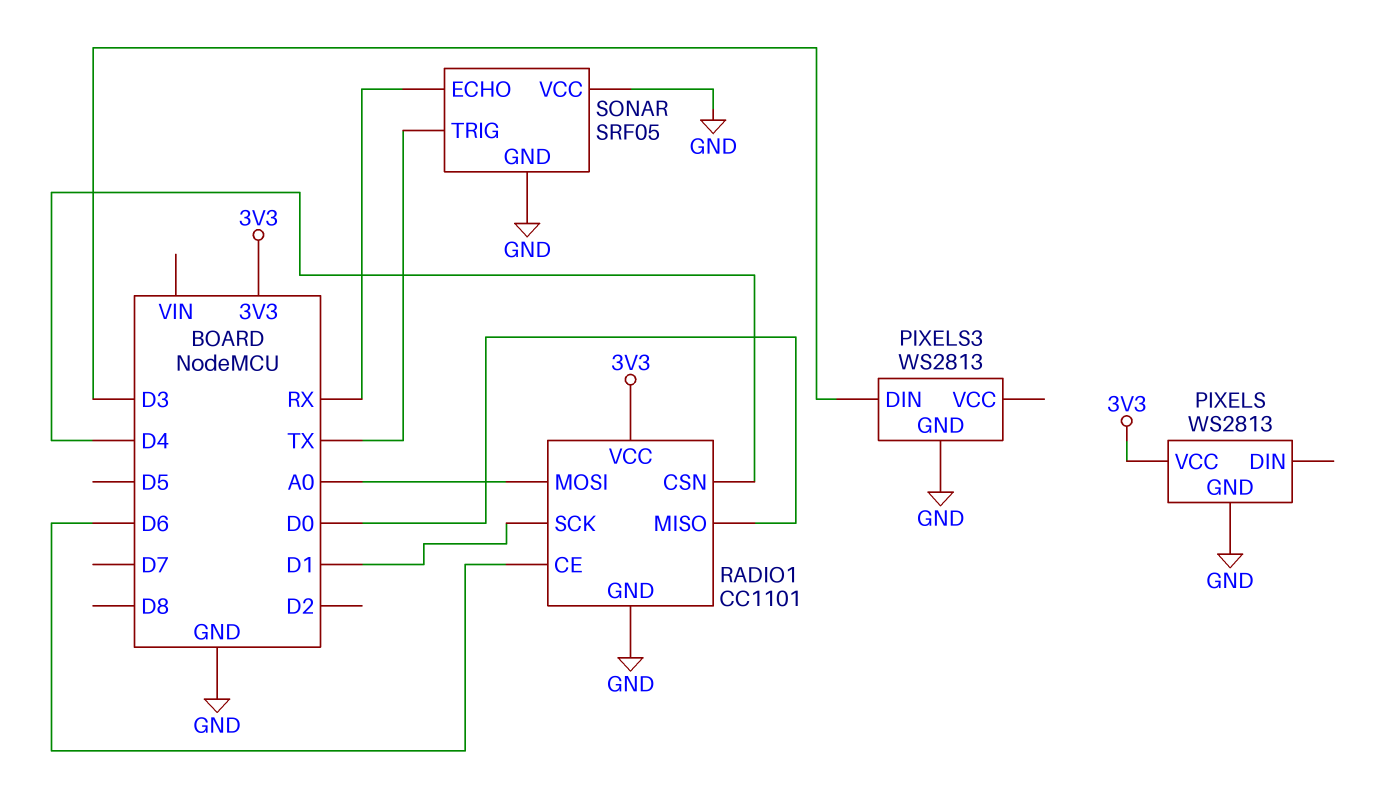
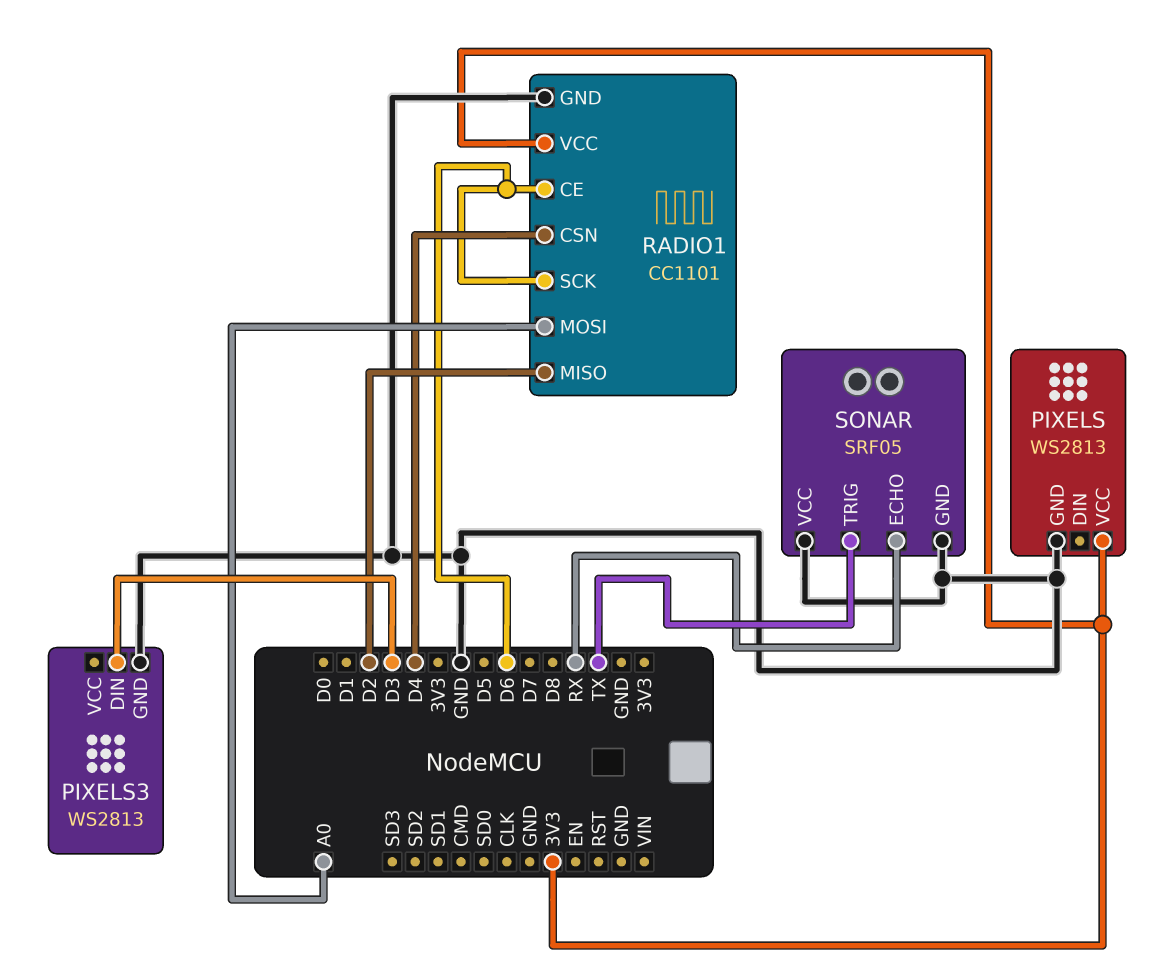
RADIO1 pin MISO: D0 -> D2
RADIO1 pin SCK: D1 -> D6

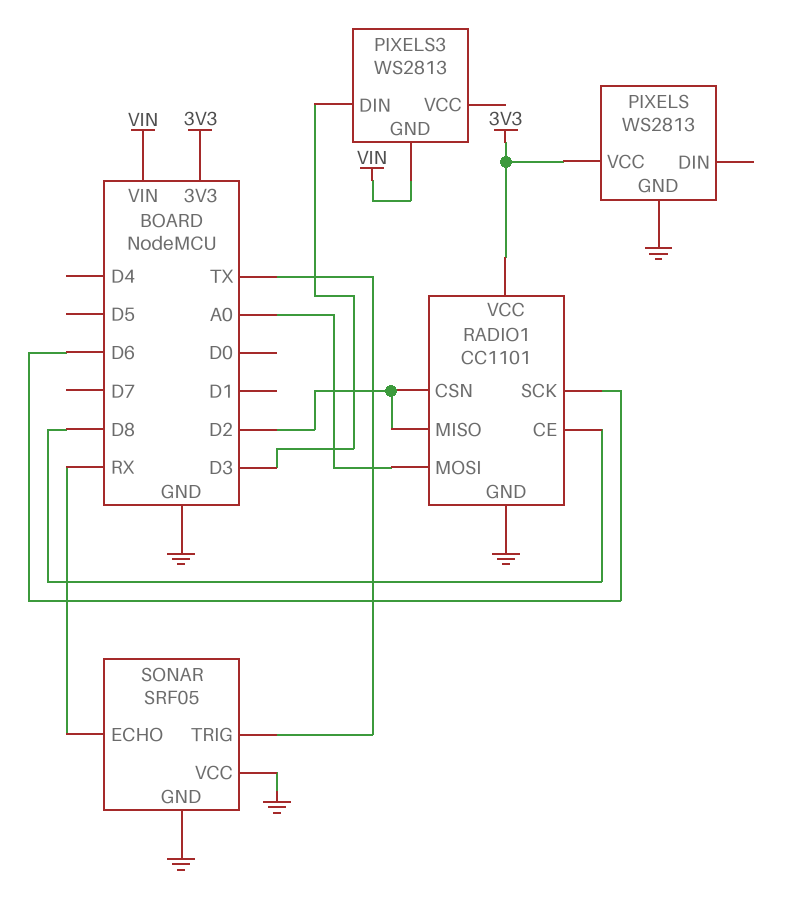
PIXELS3 pin GND: GND -> VIN
RADIO1 pin CE: D6 -> D8
RADIO1 pin CSN: D4 -> D2

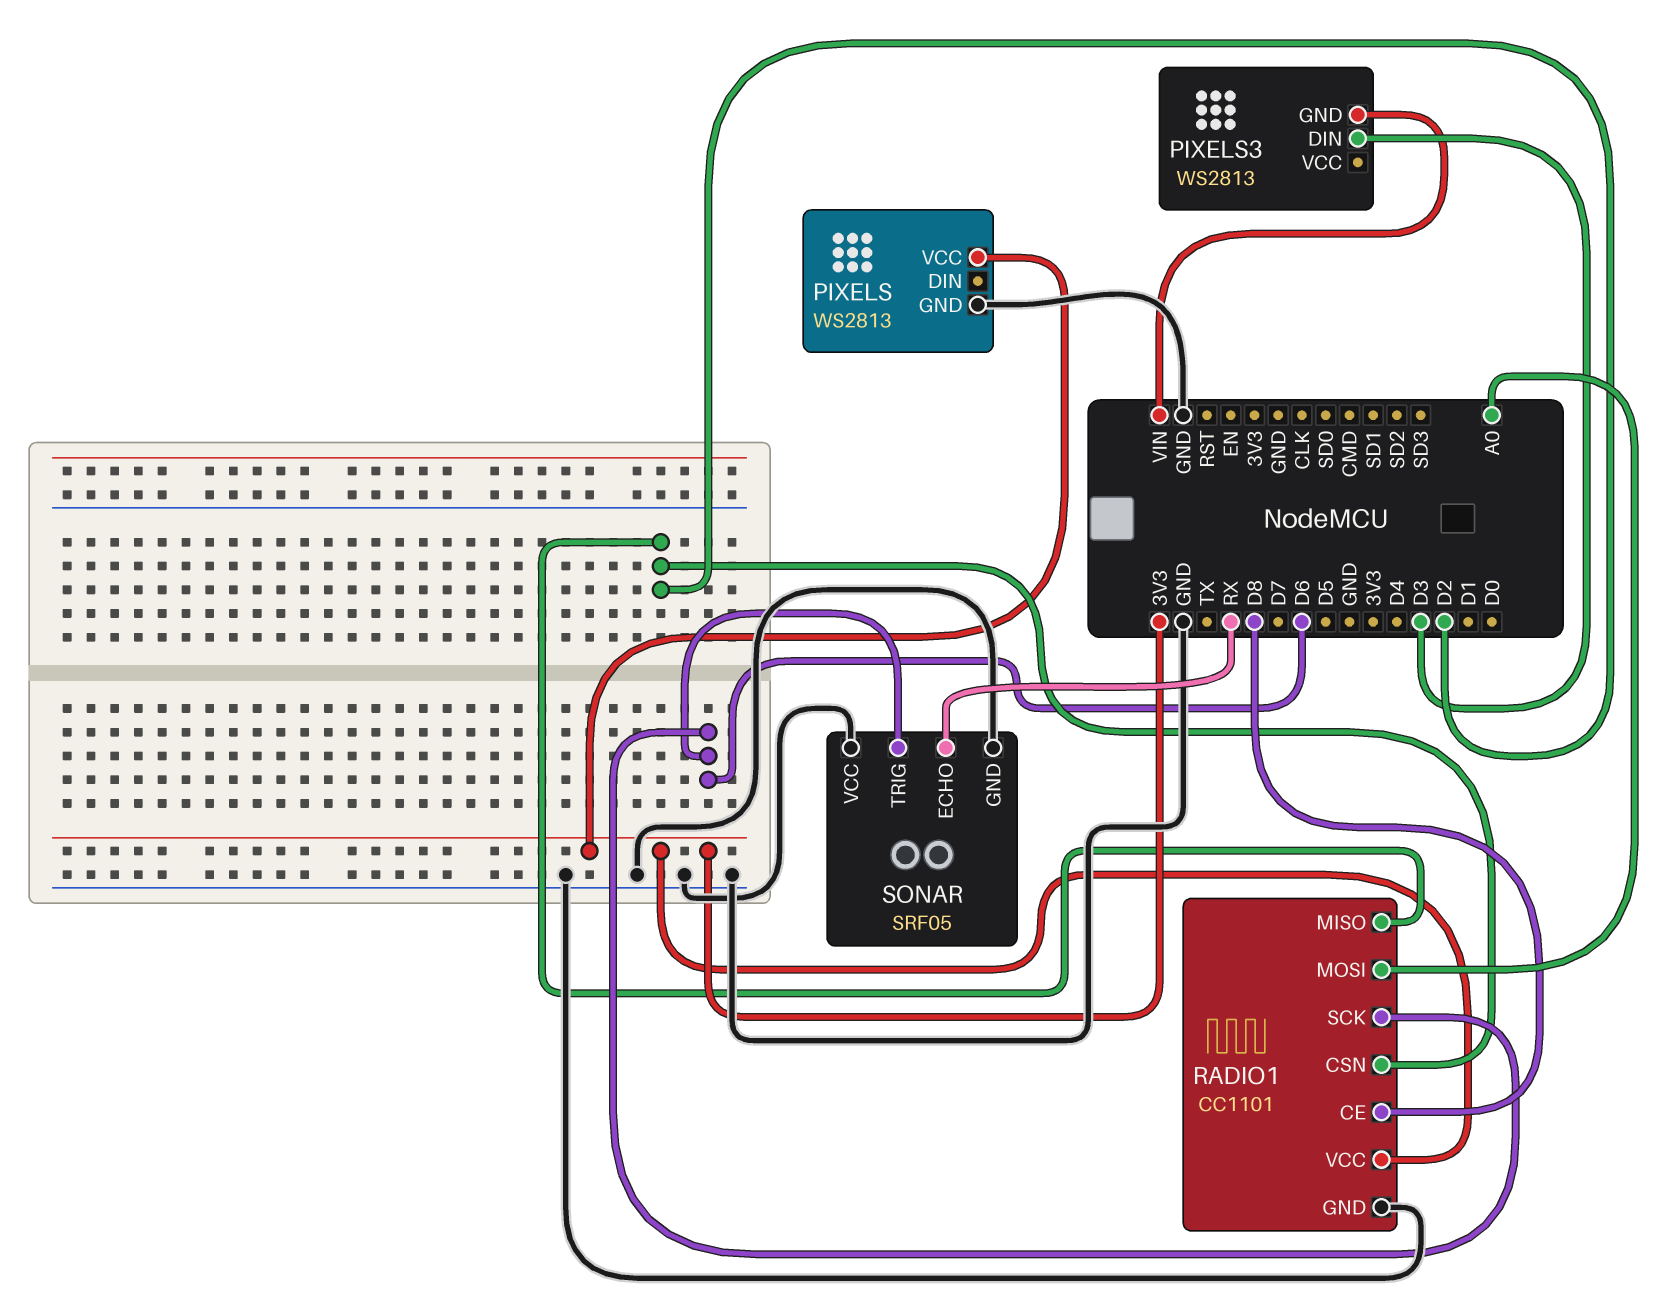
SONAR pin TRIG: TX -> D6

